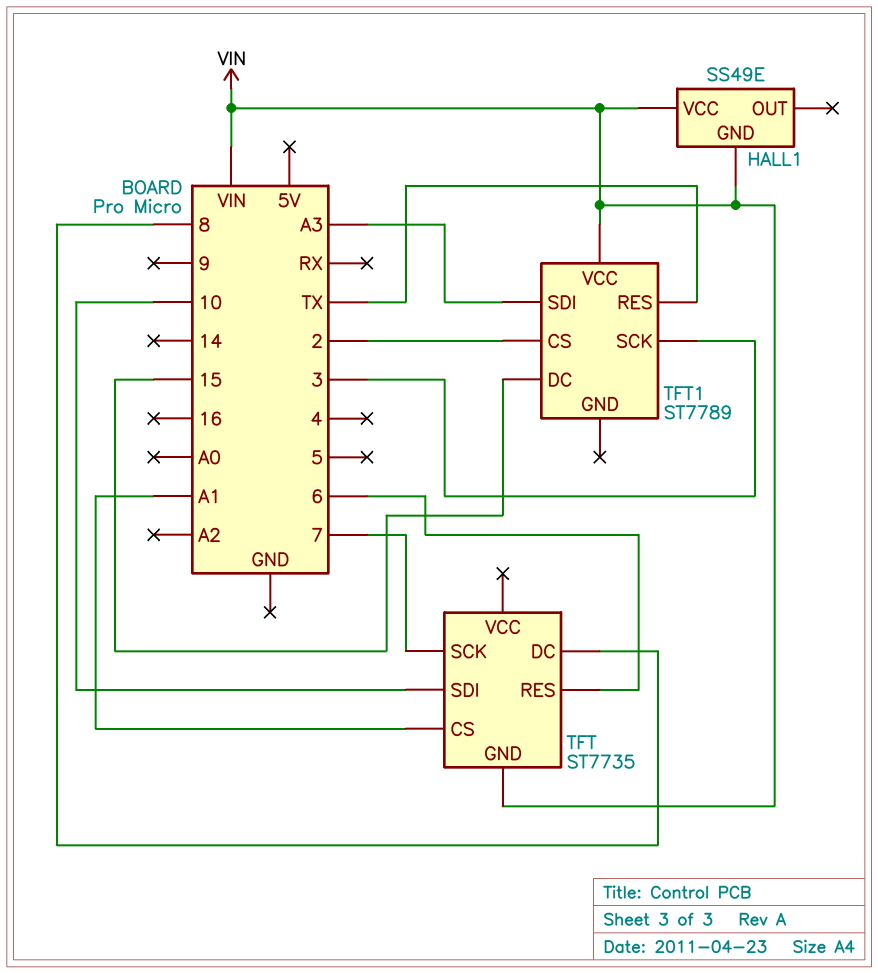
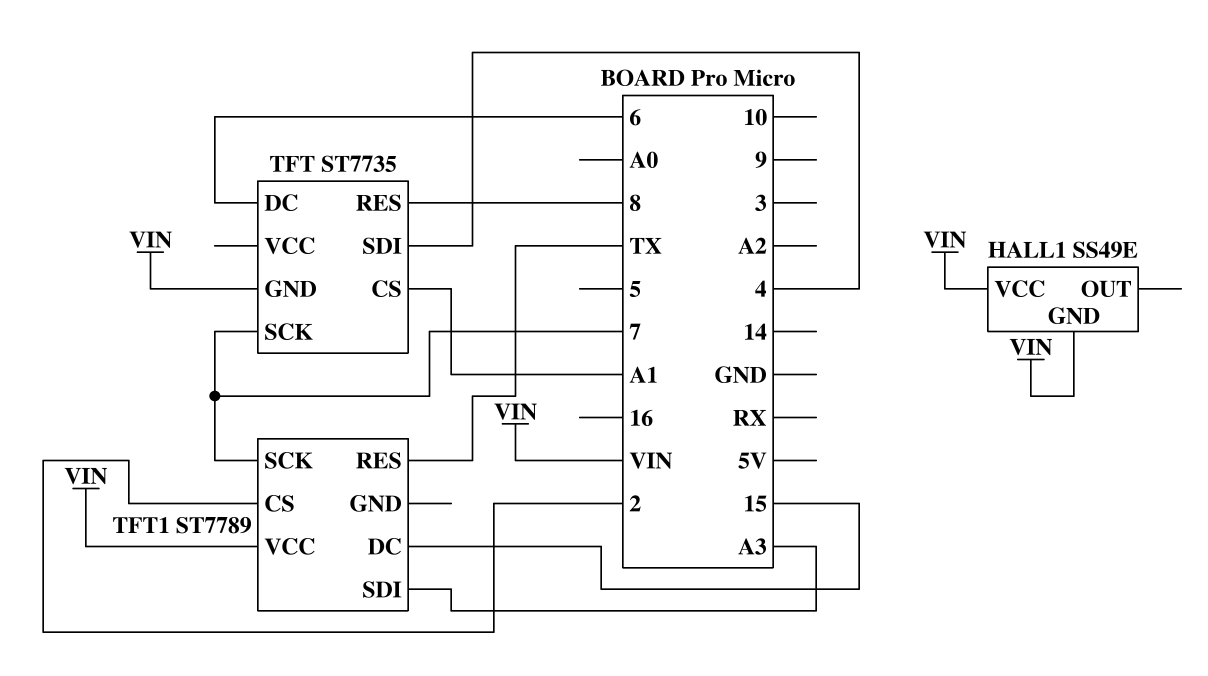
TFT pin DC: 8 -> 6
TFT pin RES: 6 -> 8
TFT pin SDI: 10 -> 4
TFT1 pin SCK: 3 -> 7

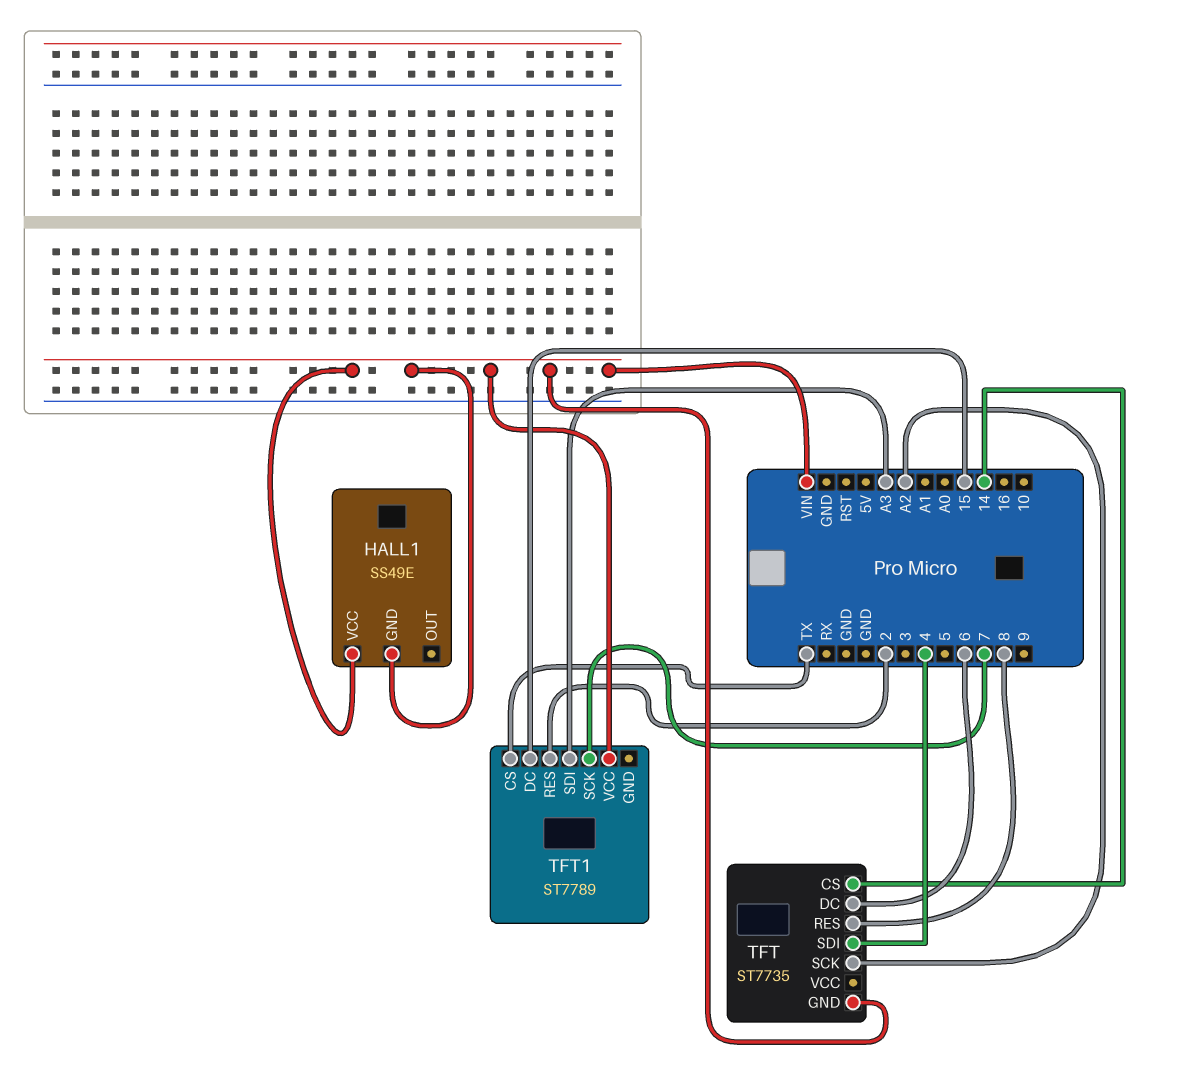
TFT pin CS: A1 -> 14
TFT pin SCK: 7 -> A2
TFT1 pin CS: 2 -> TX
TFT1 pin RES: TX -> 2

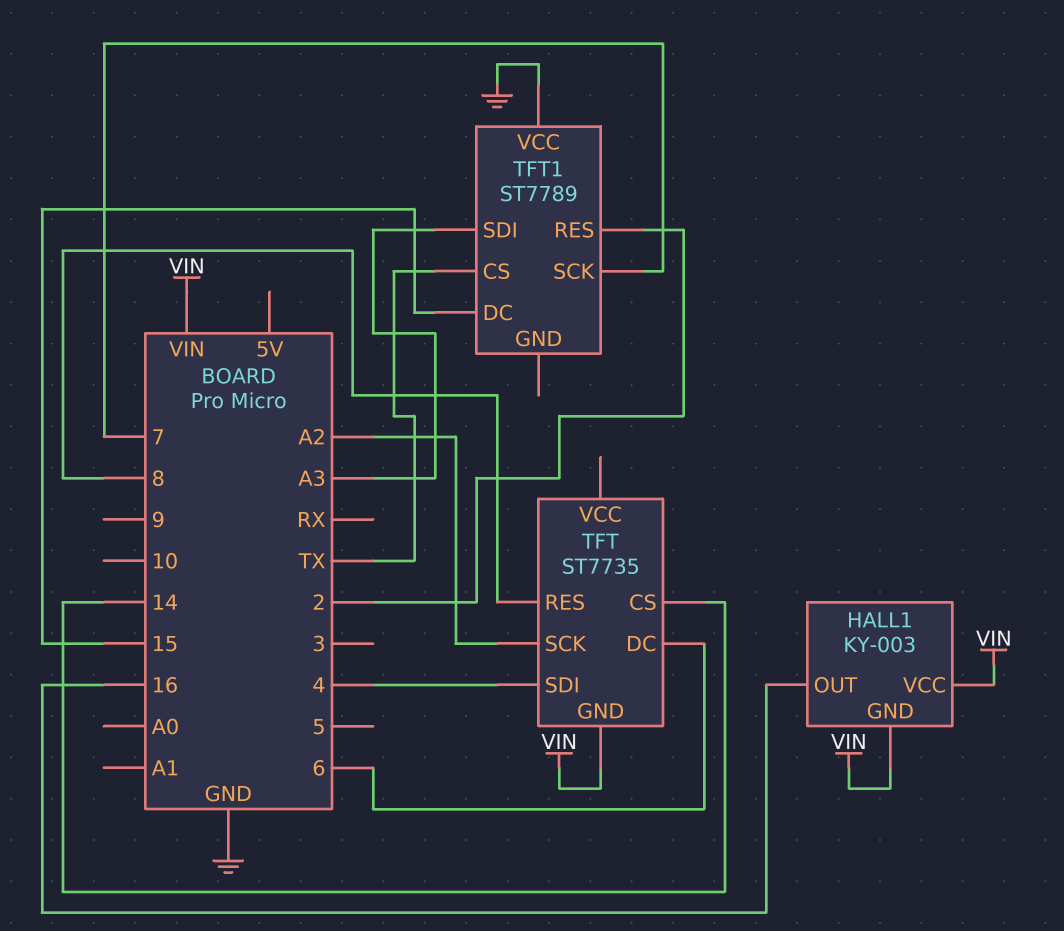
HALL1: SS49E -> KY-003
HALL1 pin OUT: none -> 16
TFT1 pin VCC: VIN -> GND

